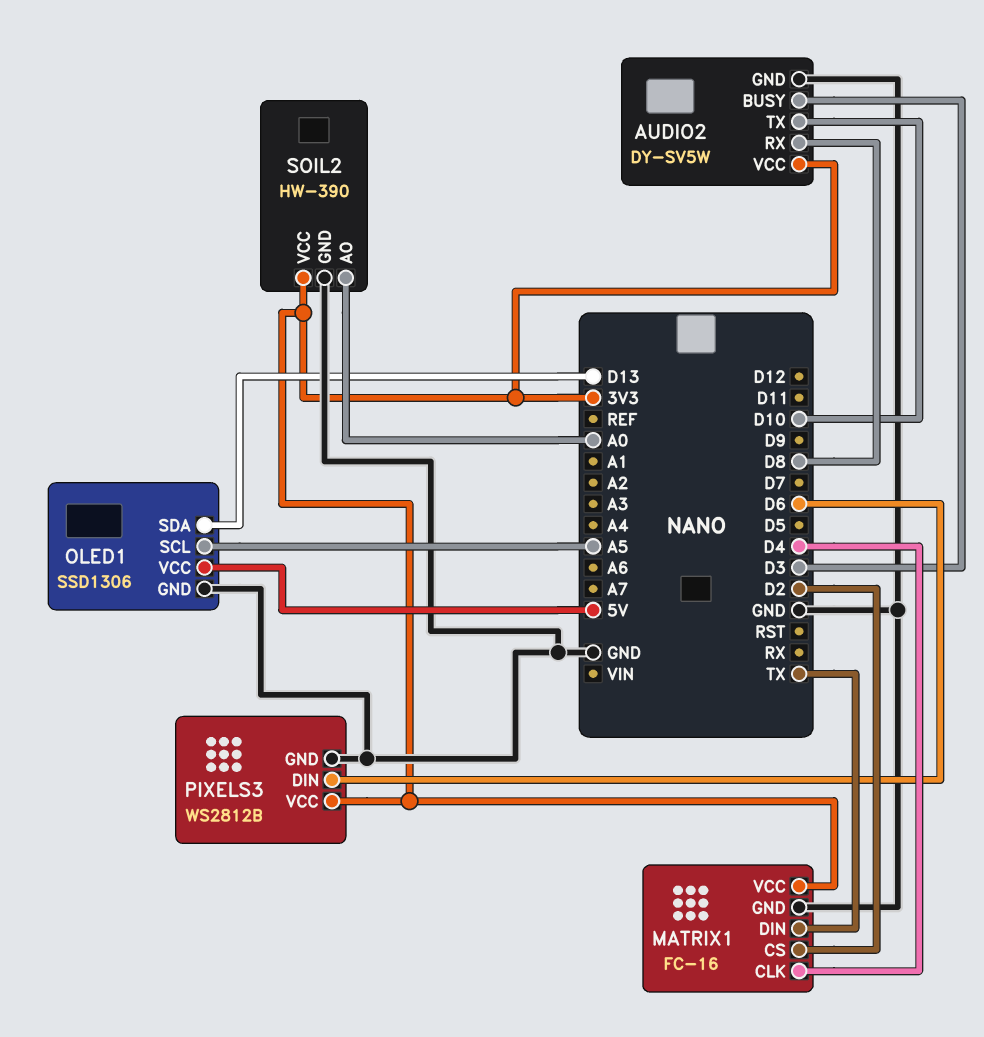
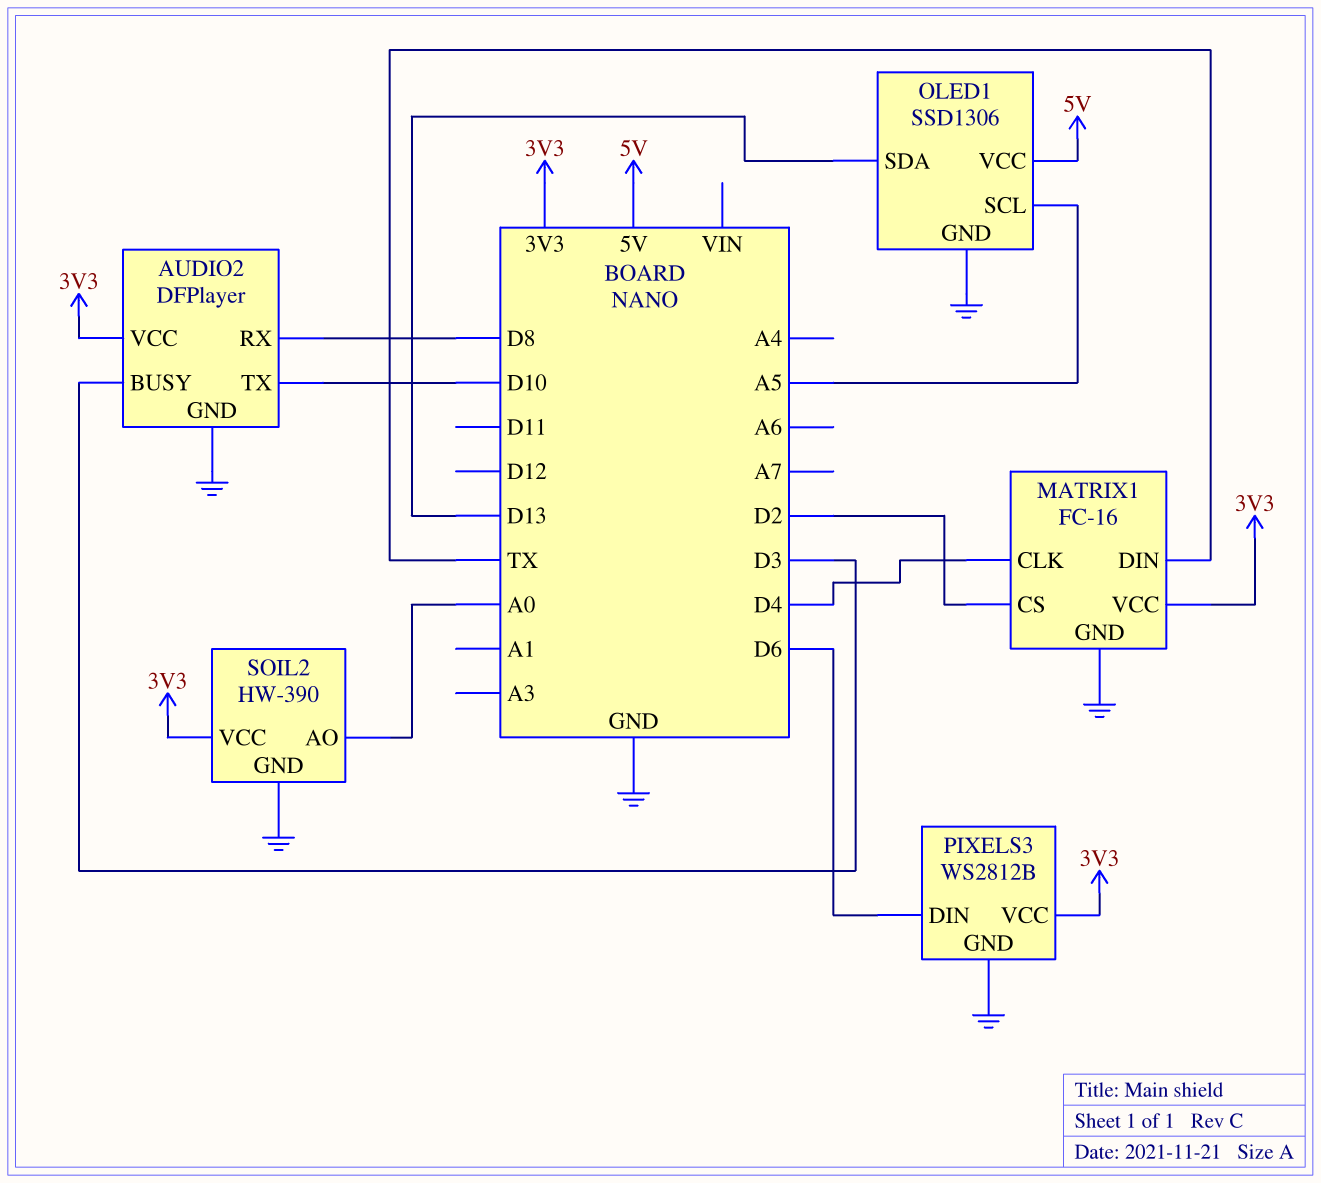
AUDIO2: DY-SV5W -> DFPlayer

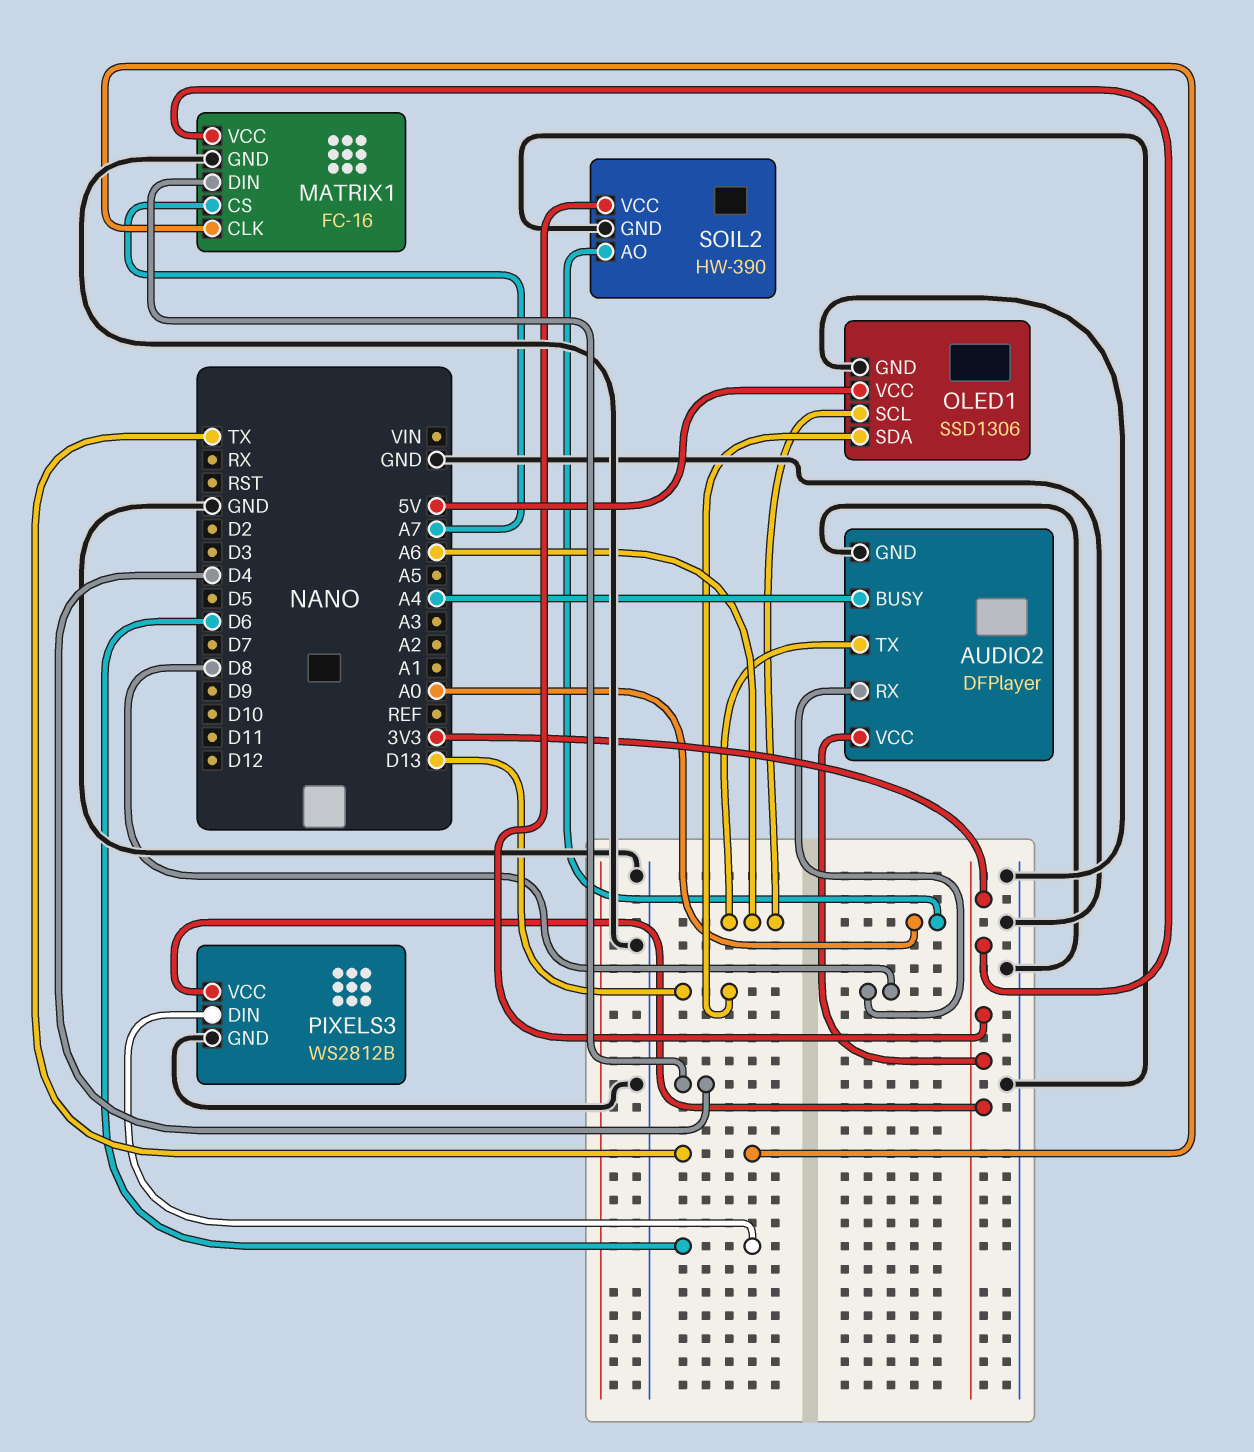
AUDIO2 pin BUSY: D3 -> A4
AUDIO2 pin TX: D10 -> A6
MATRIX1 pin CLK: D4 -> TX
MATRIX1 pin CS: D2 -> A7
MATRIX1 pin DIN: TX -> D4
OLED1 pin SCL: A5 -> A6

